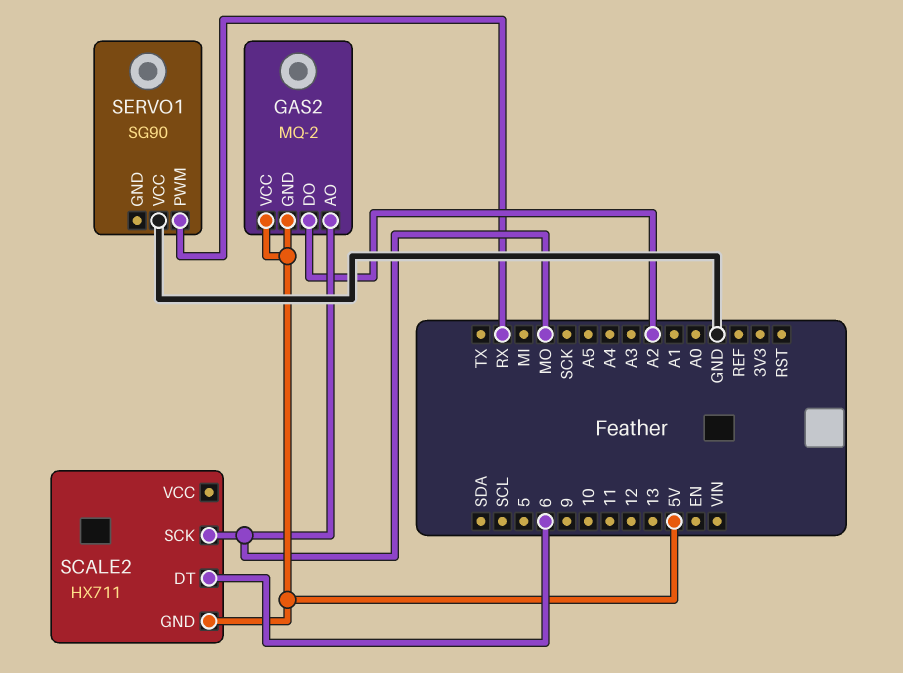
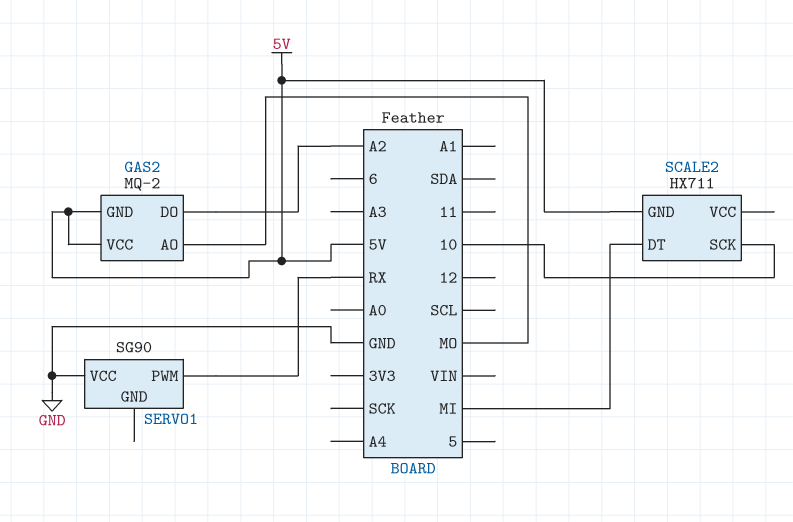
SCALE2 pin DT: 6 -> MI
SCALE2 pin SCK: MO -> 10

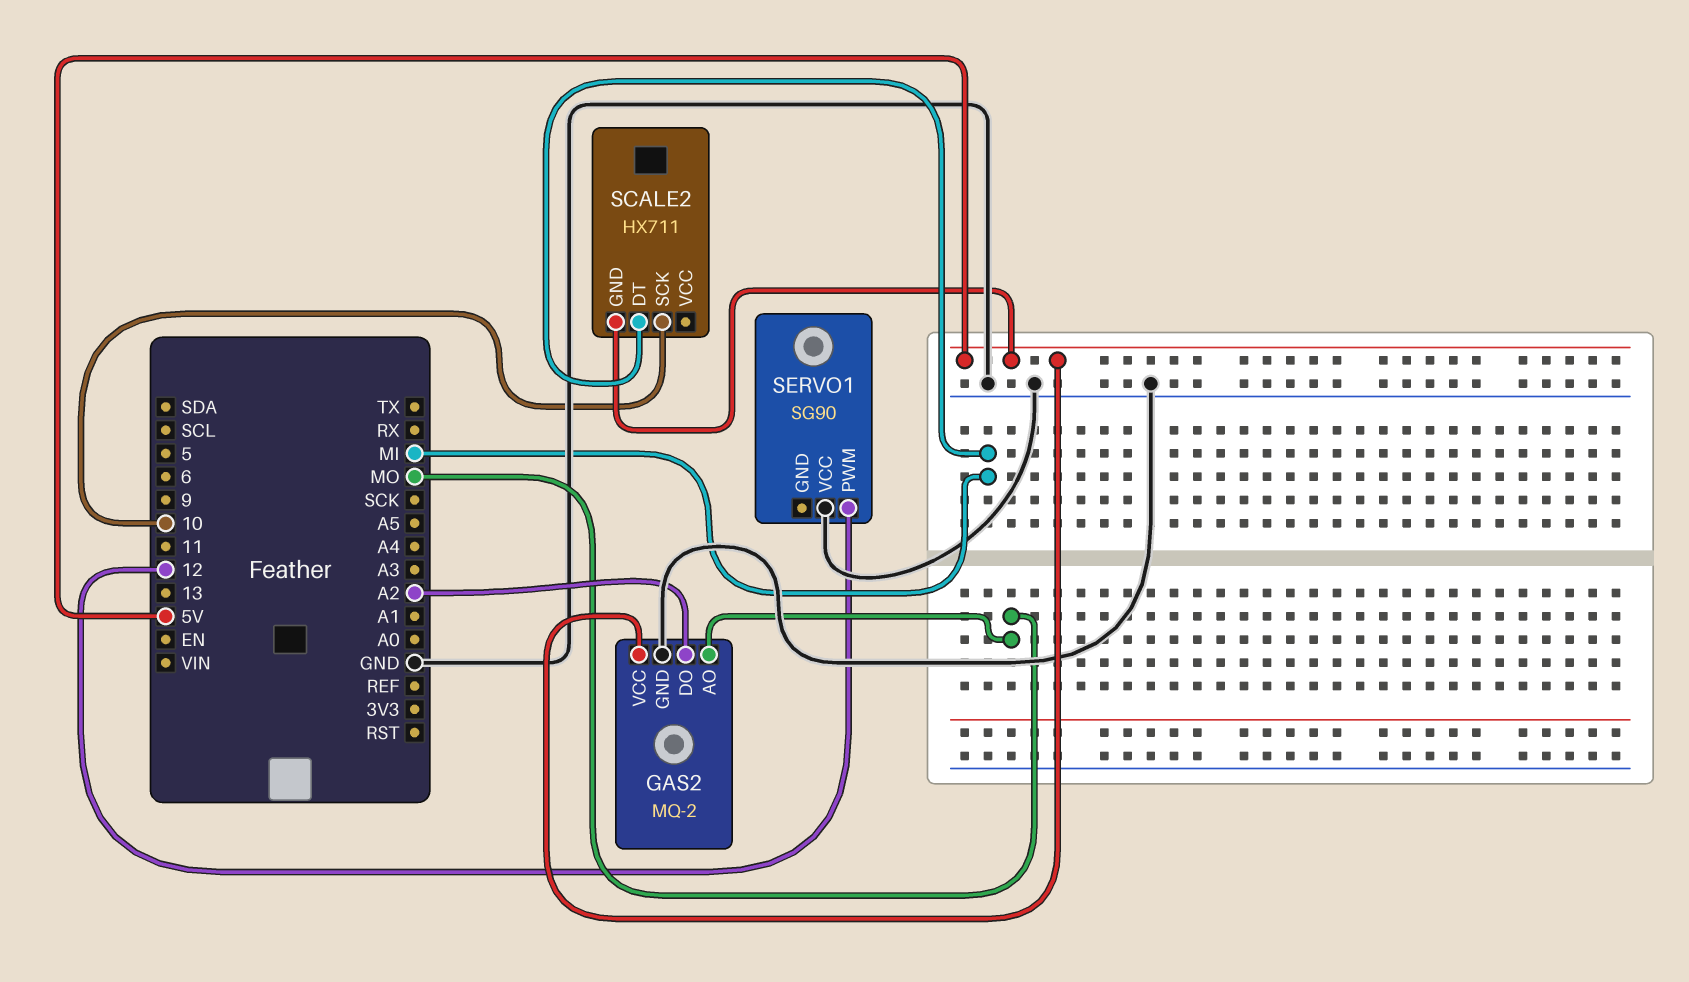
GAS2 pin GND: 5V -> GND
SERVO1 pin PWM: RX -> 12

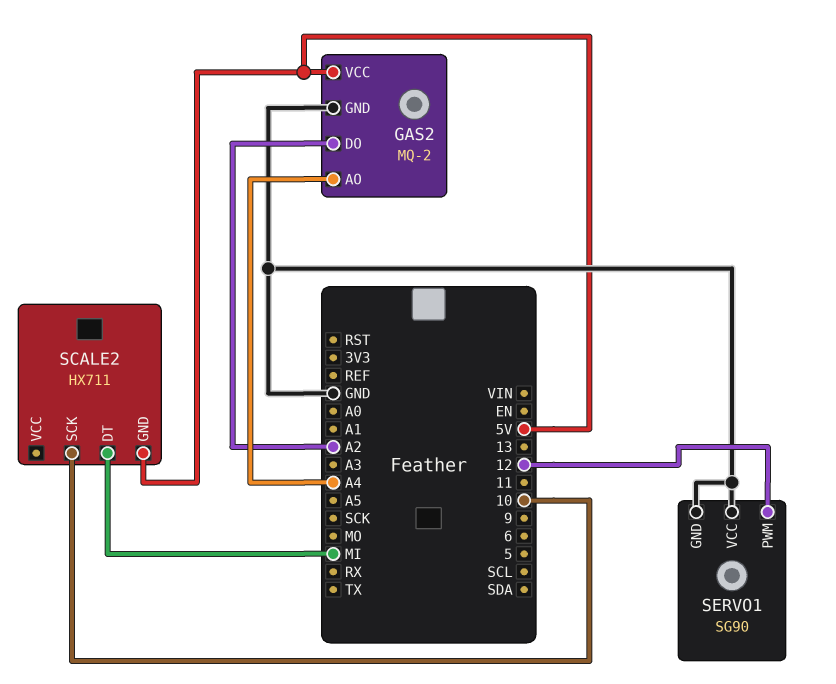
GAS2 pin AO: MO -> A4
SERVO1 pin GND: none -> GND

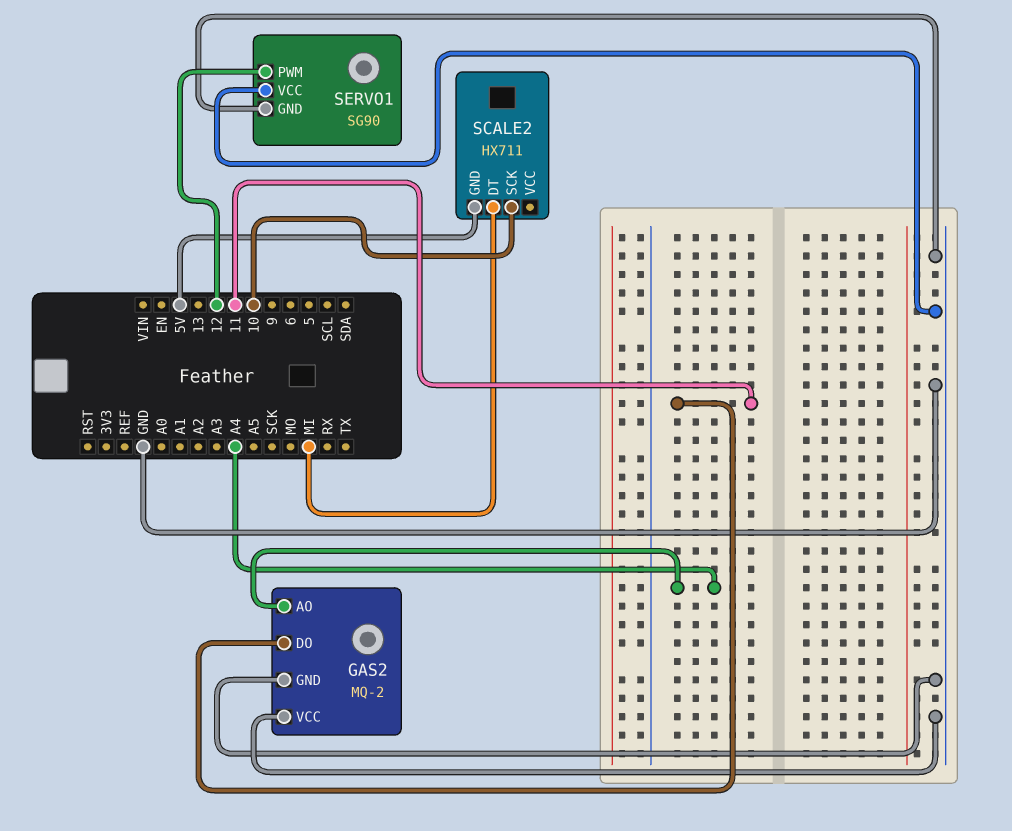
GAS2 pin DO: A2 -> 11
GAS2 pin VCC: 5V -> GND

